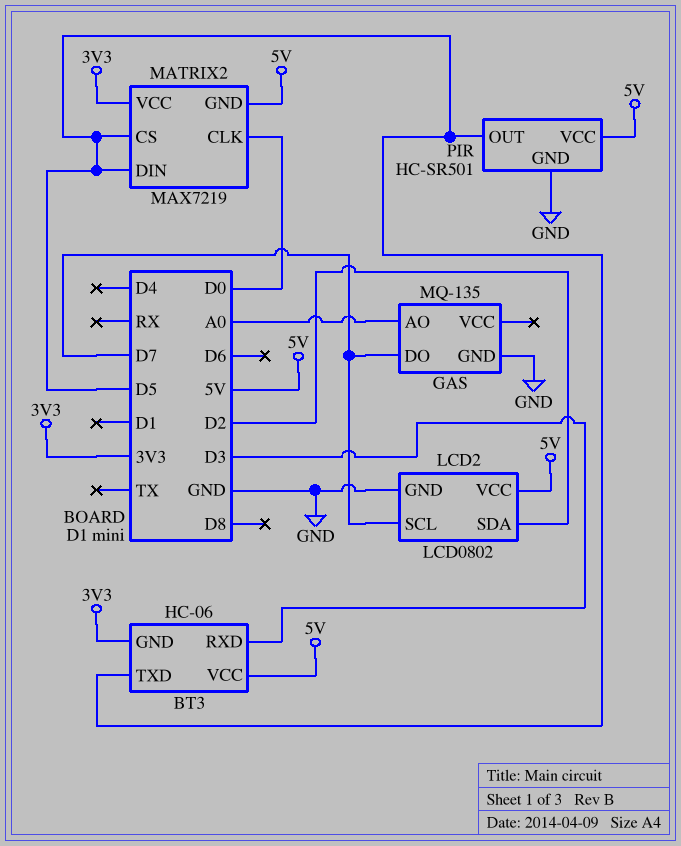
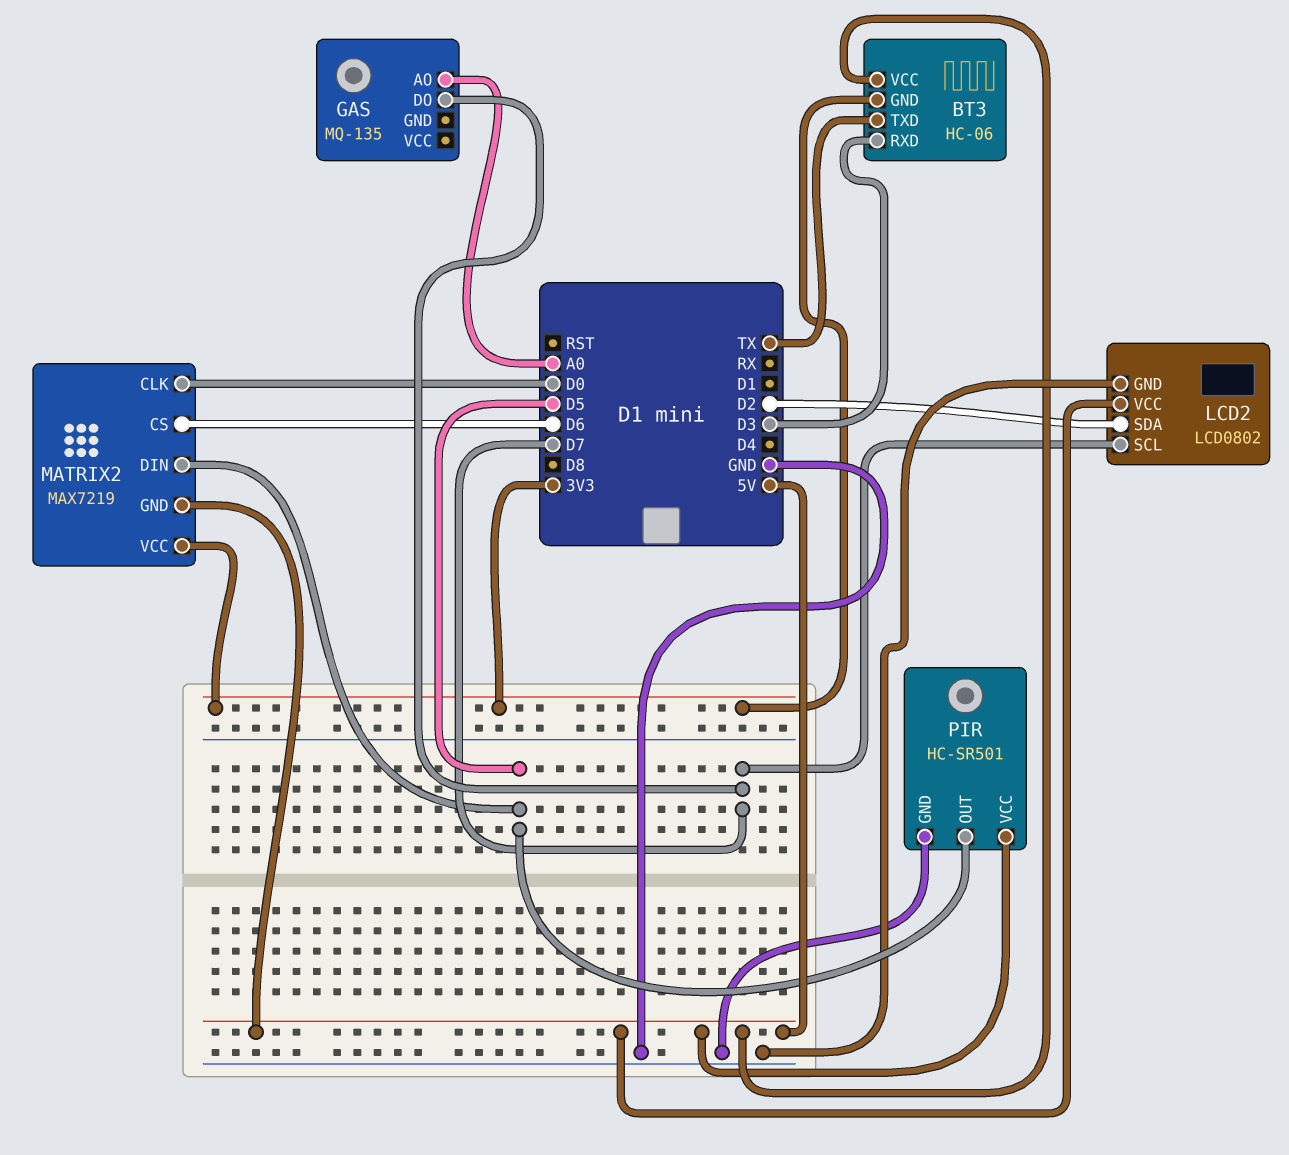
BT3 pin TXD: D5 -> TX
GAS pin GND: GND -> none
MATRIX2 pin CS: D5 -> D6

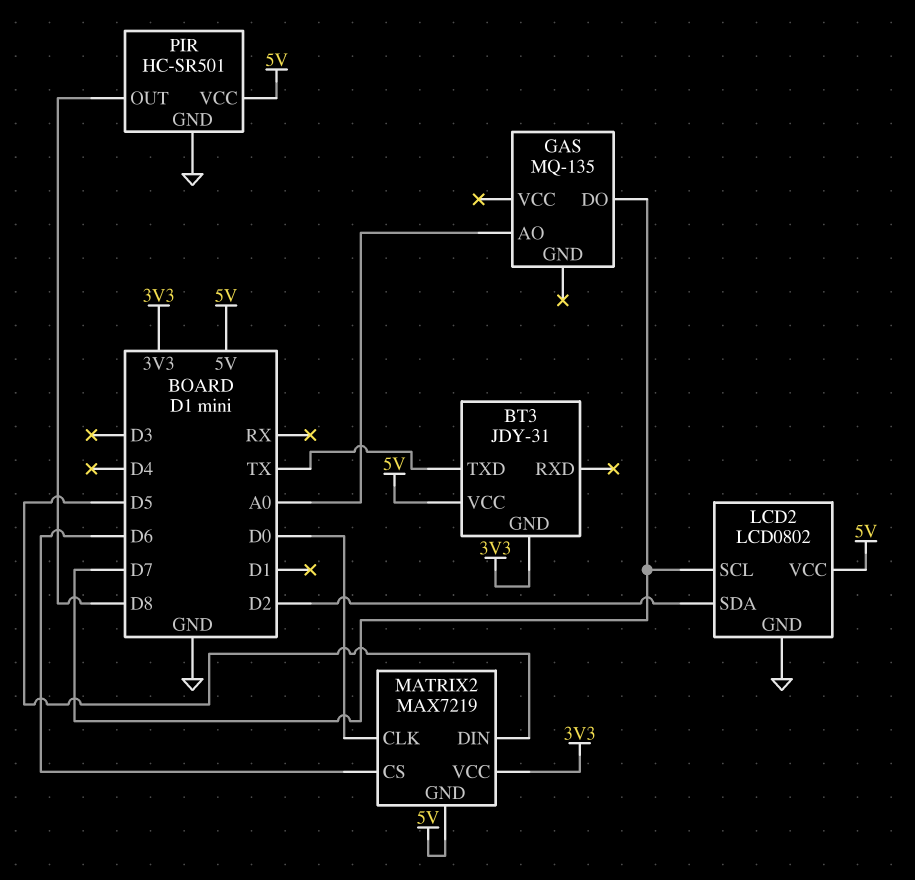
BT3: HC-06 -> JDY-31
BT3 pin RXD: D3 -> none
PIR pin OUT: D5 -> D8

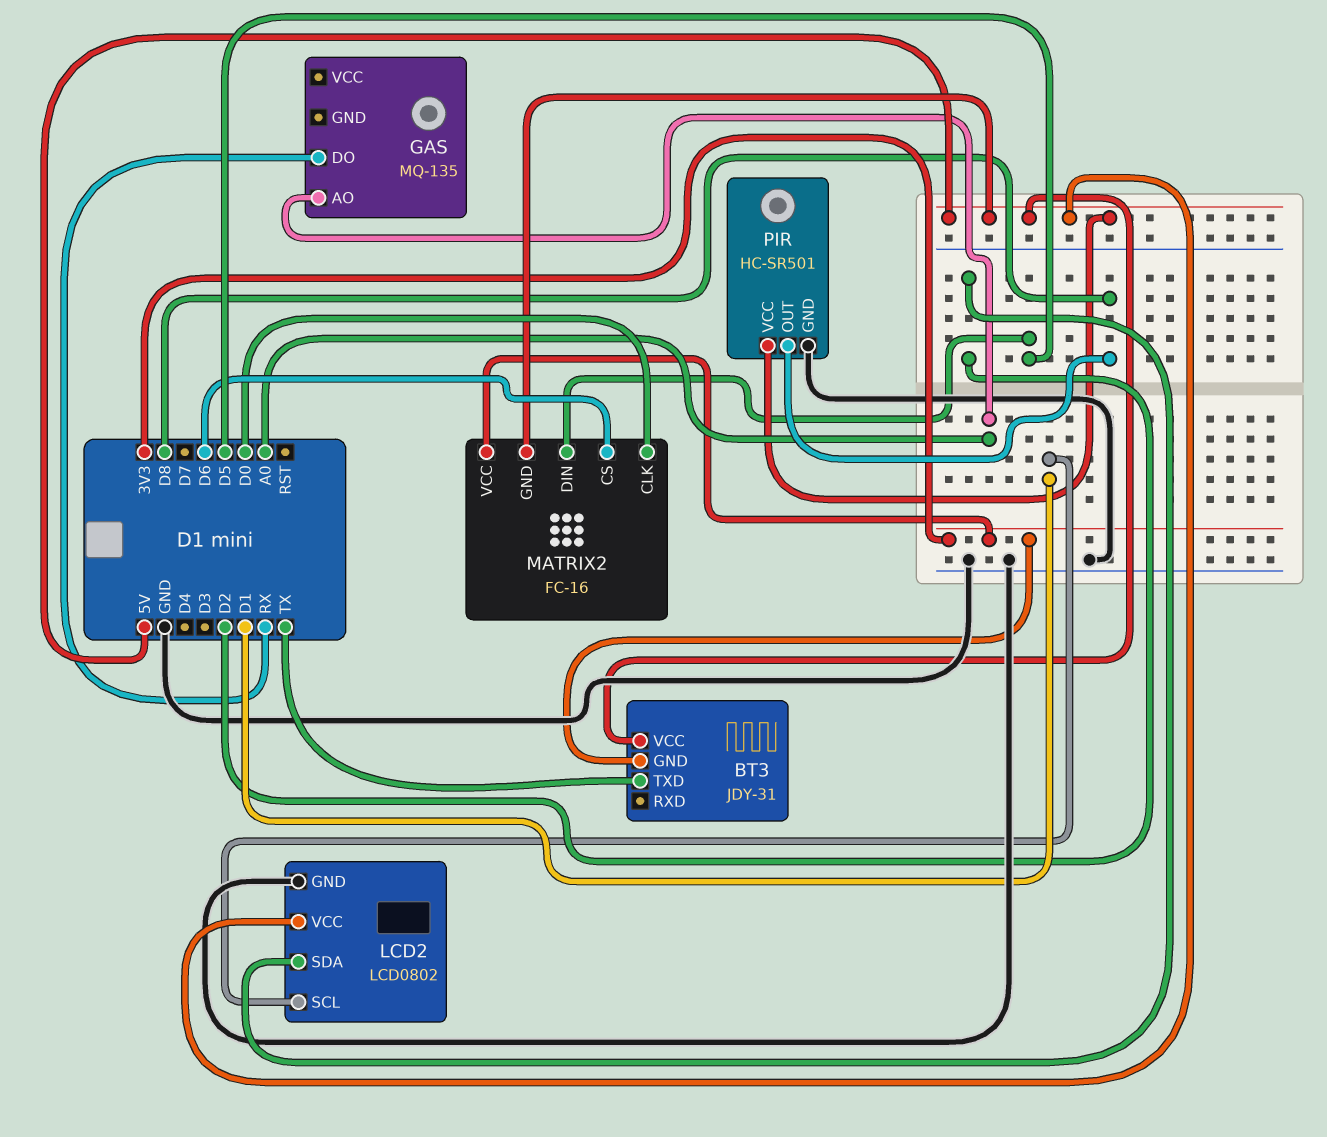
GAS pin DO: D7 -> RX
LCD2 pin SCL: D7 -> D1
MATRIX2: MAX7219 -> FC-16

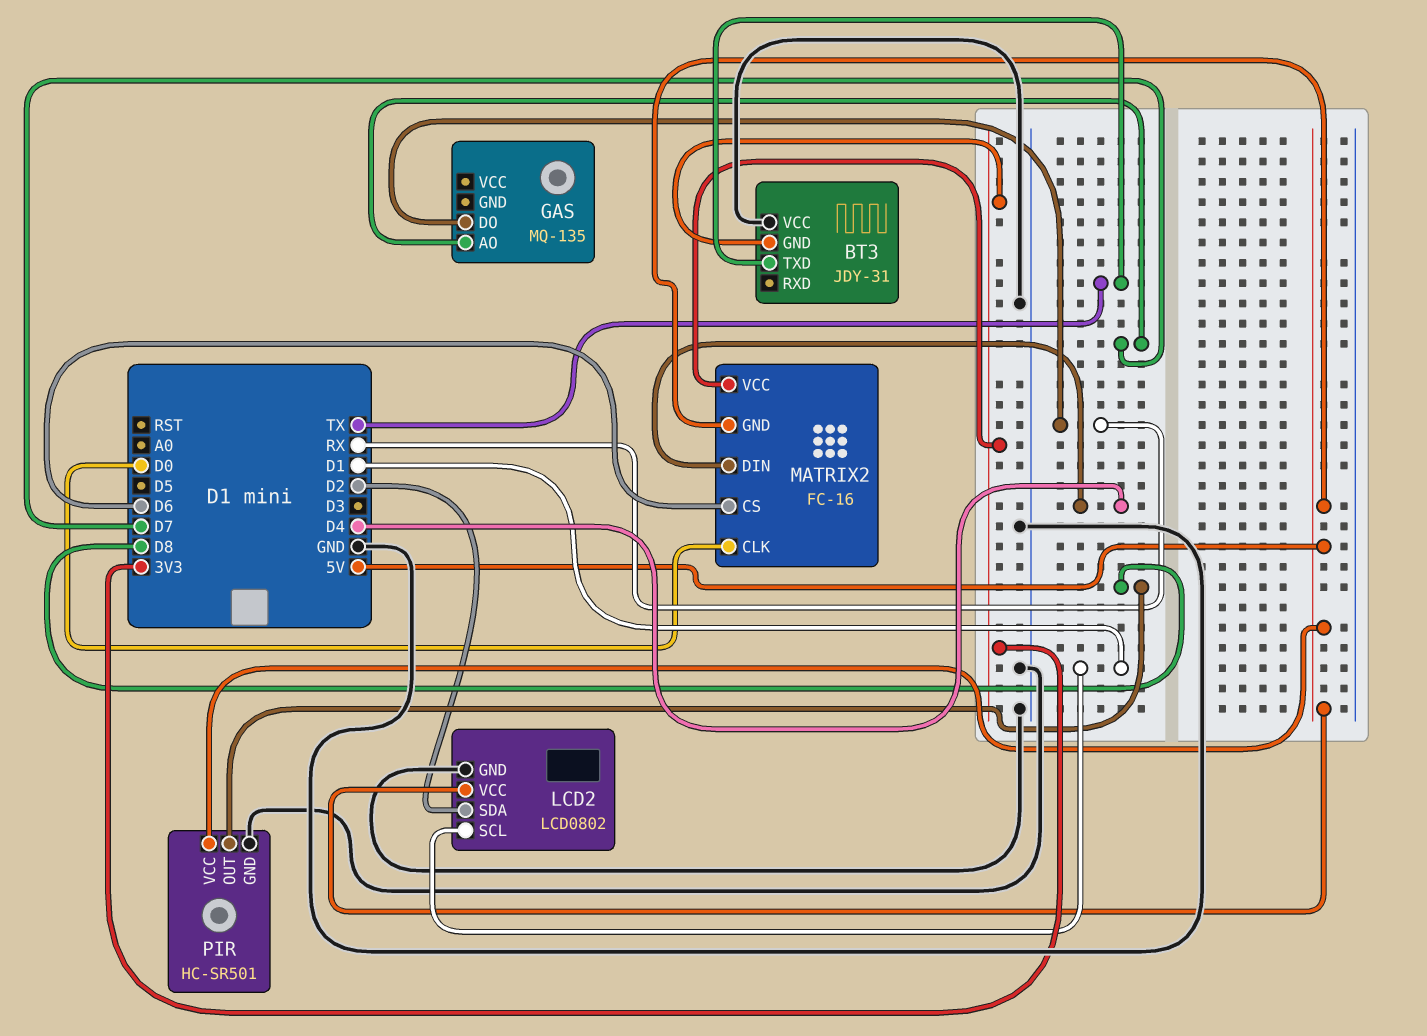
BT3 pin VCC: 5V -> GND
GAS pin AO: A0 -> D7
MATRIX2 pin DIN: D5 -> D4

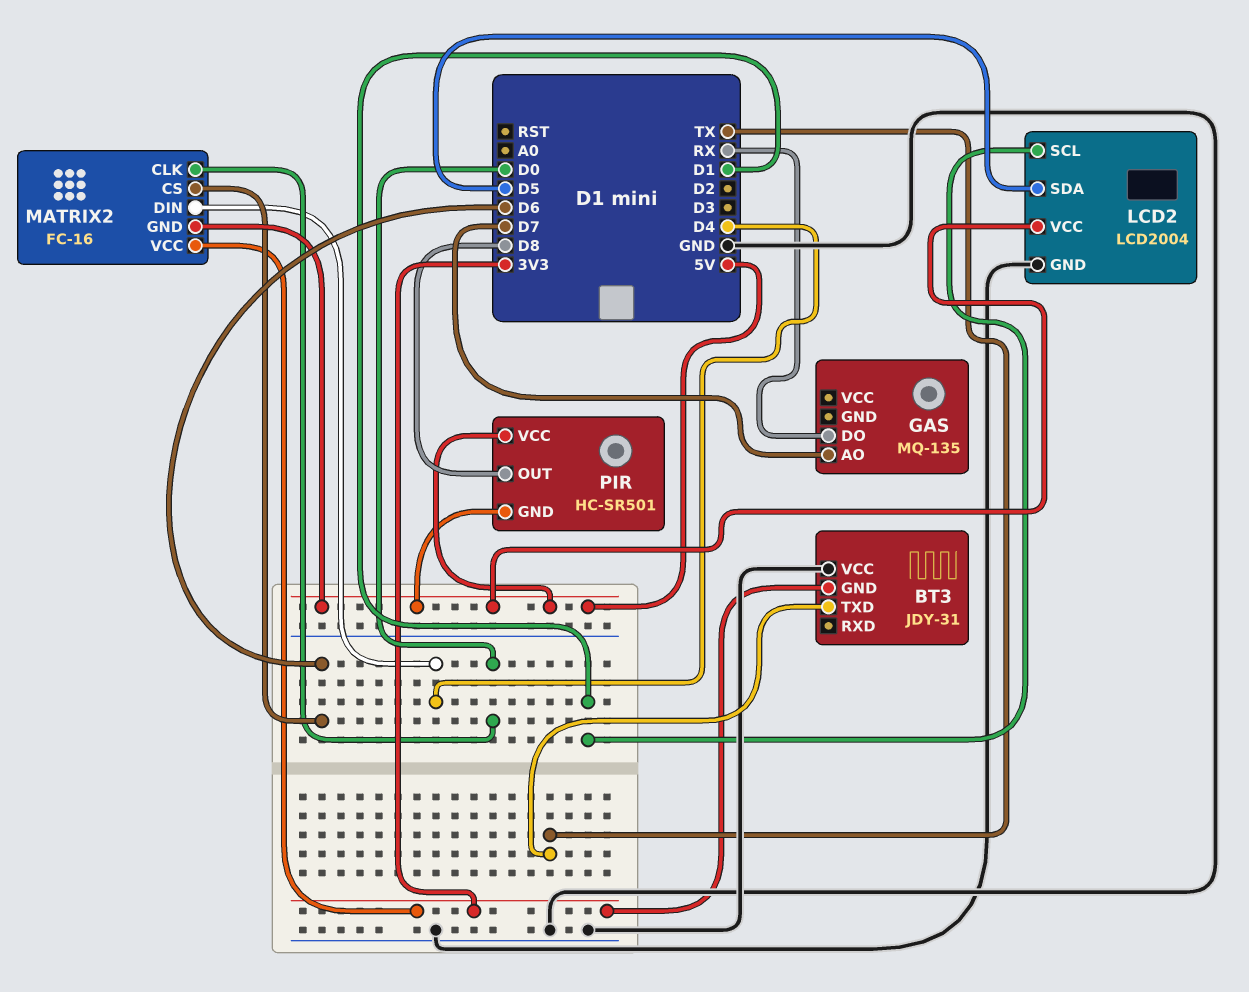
LCD2: LCD0802 -> LCD2004
LCD2 pin SDA: D2 -> D5
PIR pin GND: GND -> 5V

